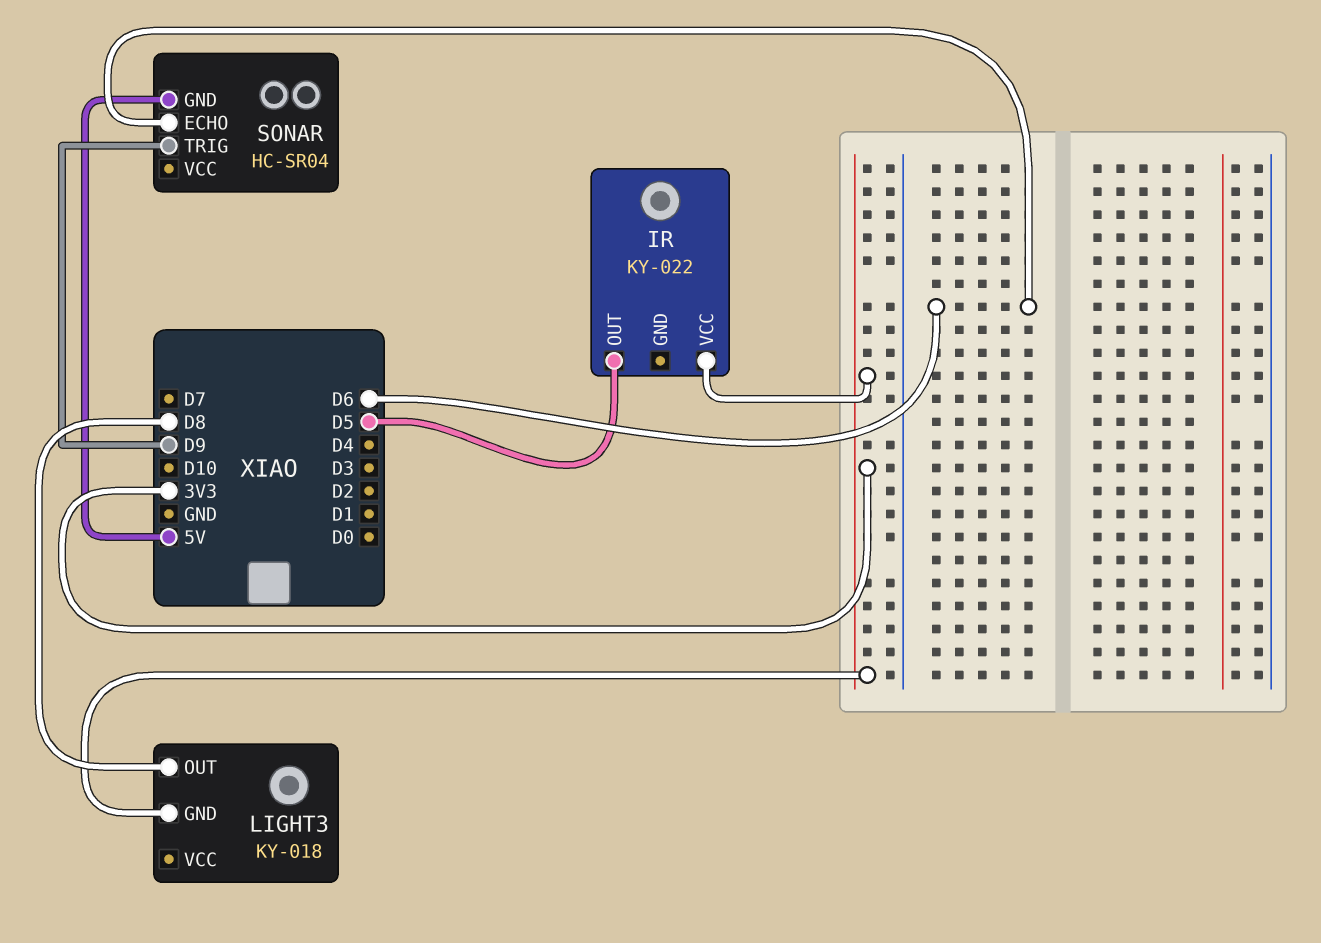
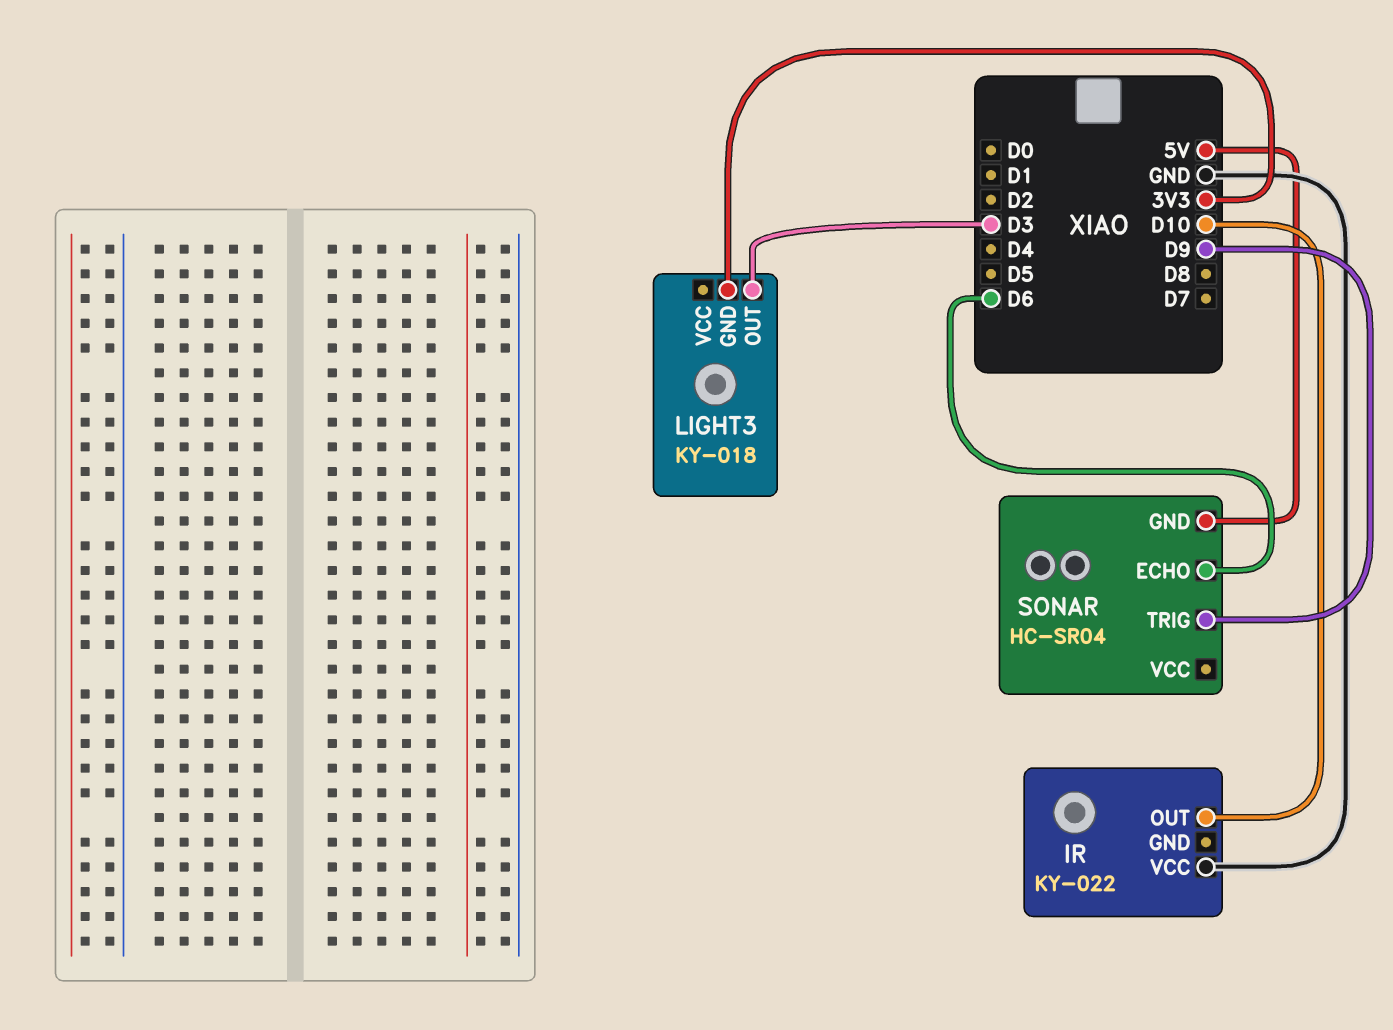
IR pin OUT: D5 -> D10
IR pin VCC: 3V3 -> GND
LIGHT3 pin OUT: D8 -> D3

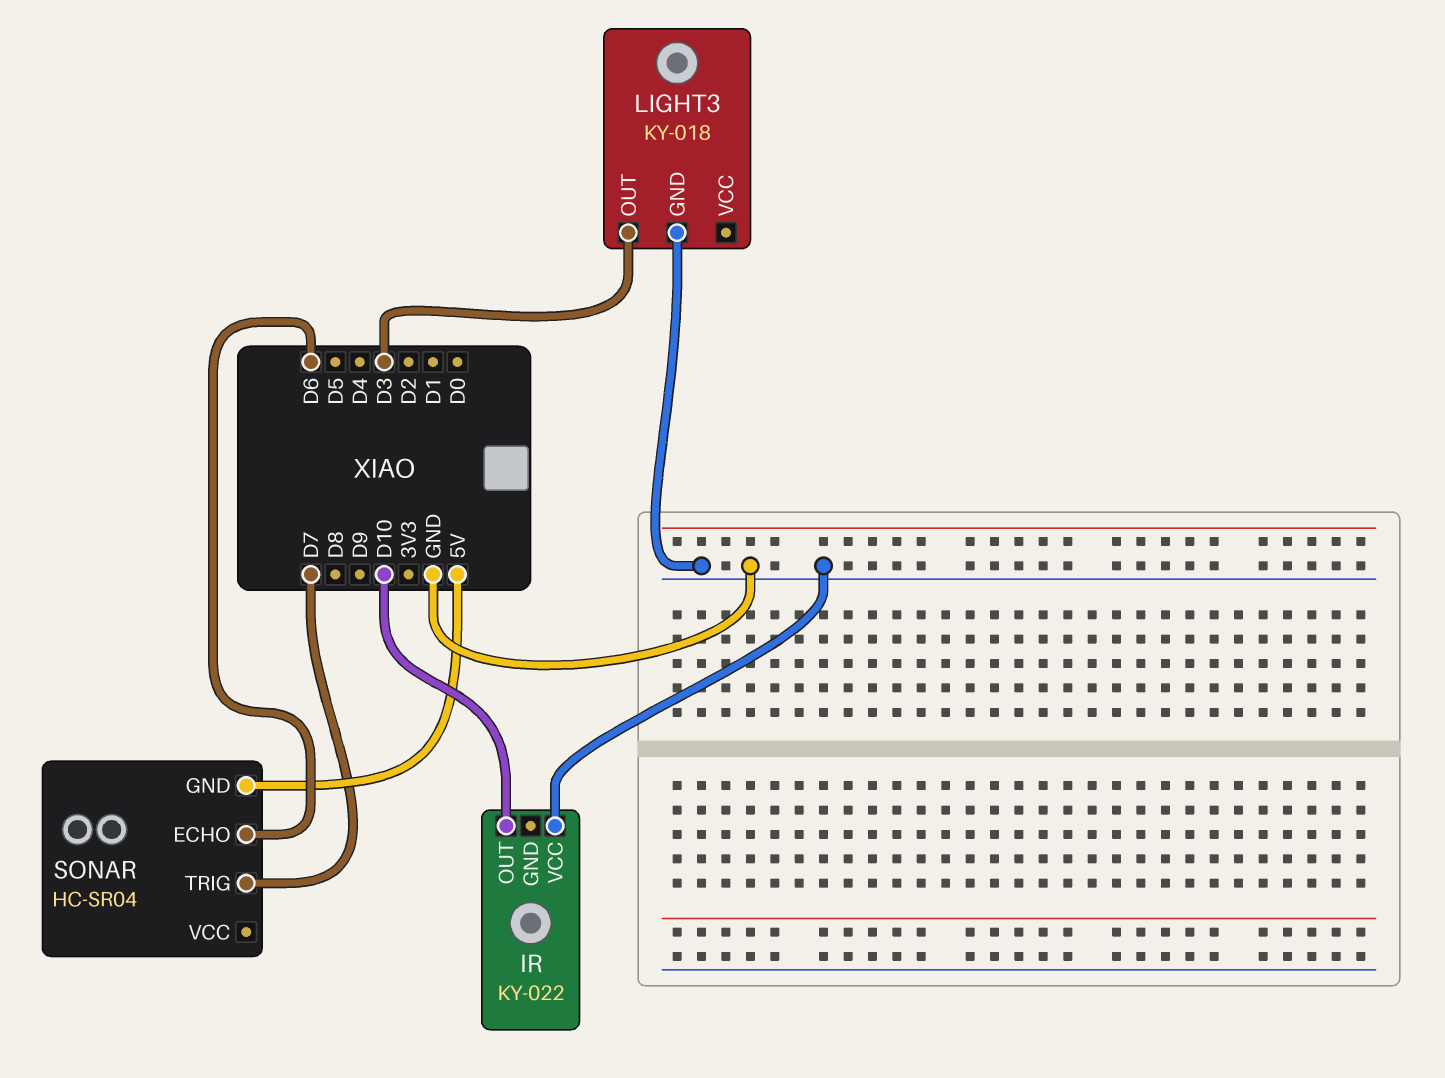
LIGHT3 pin GND: 3V3 -> GND
SONAR pin TRIG: D9 -> D7

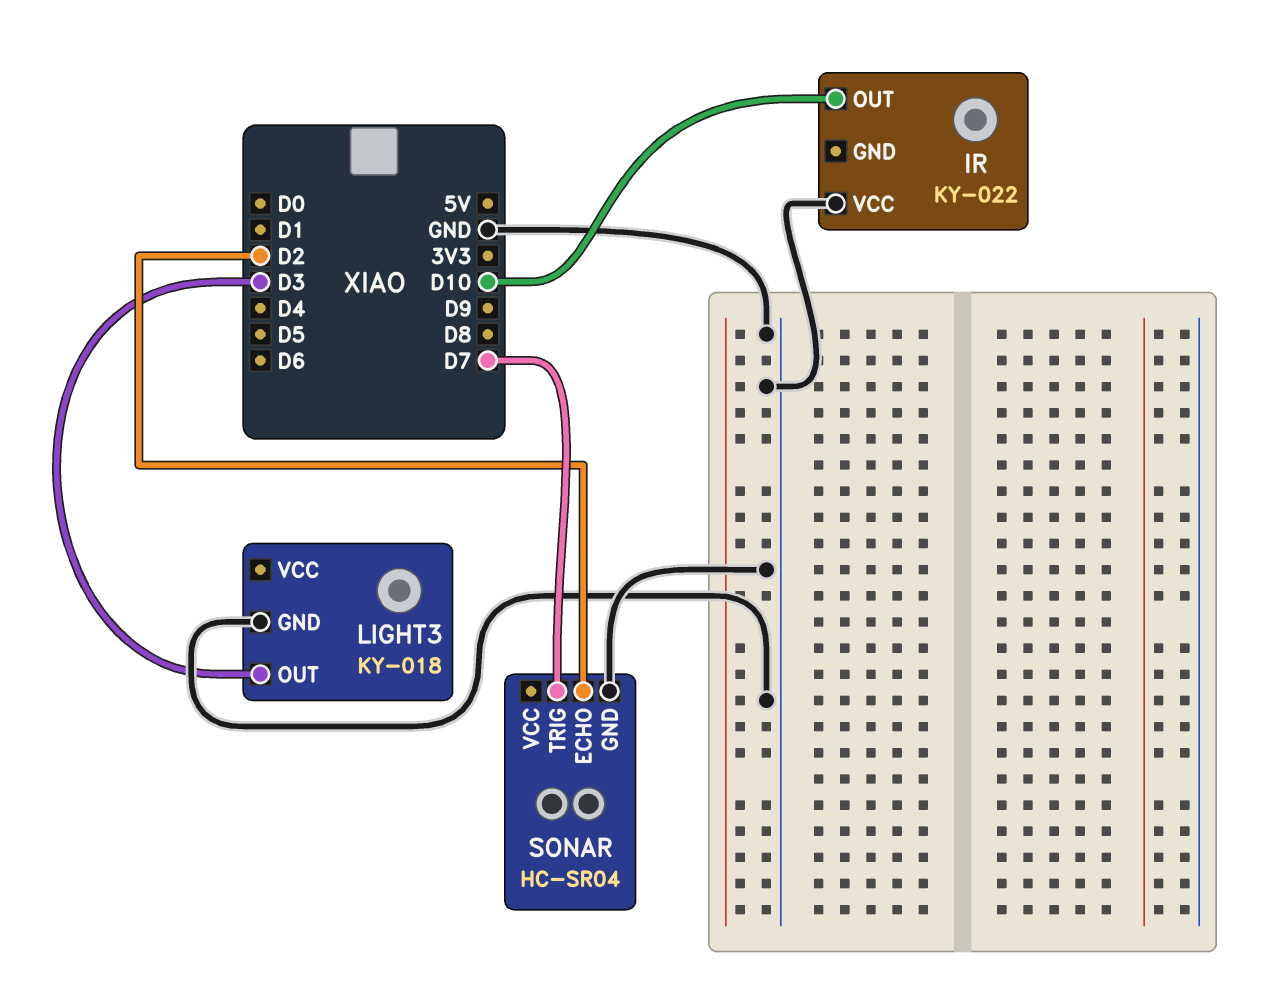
SONAR pin ECHO: D6 -> D2
SONAR pin GND: 5V -> GND

